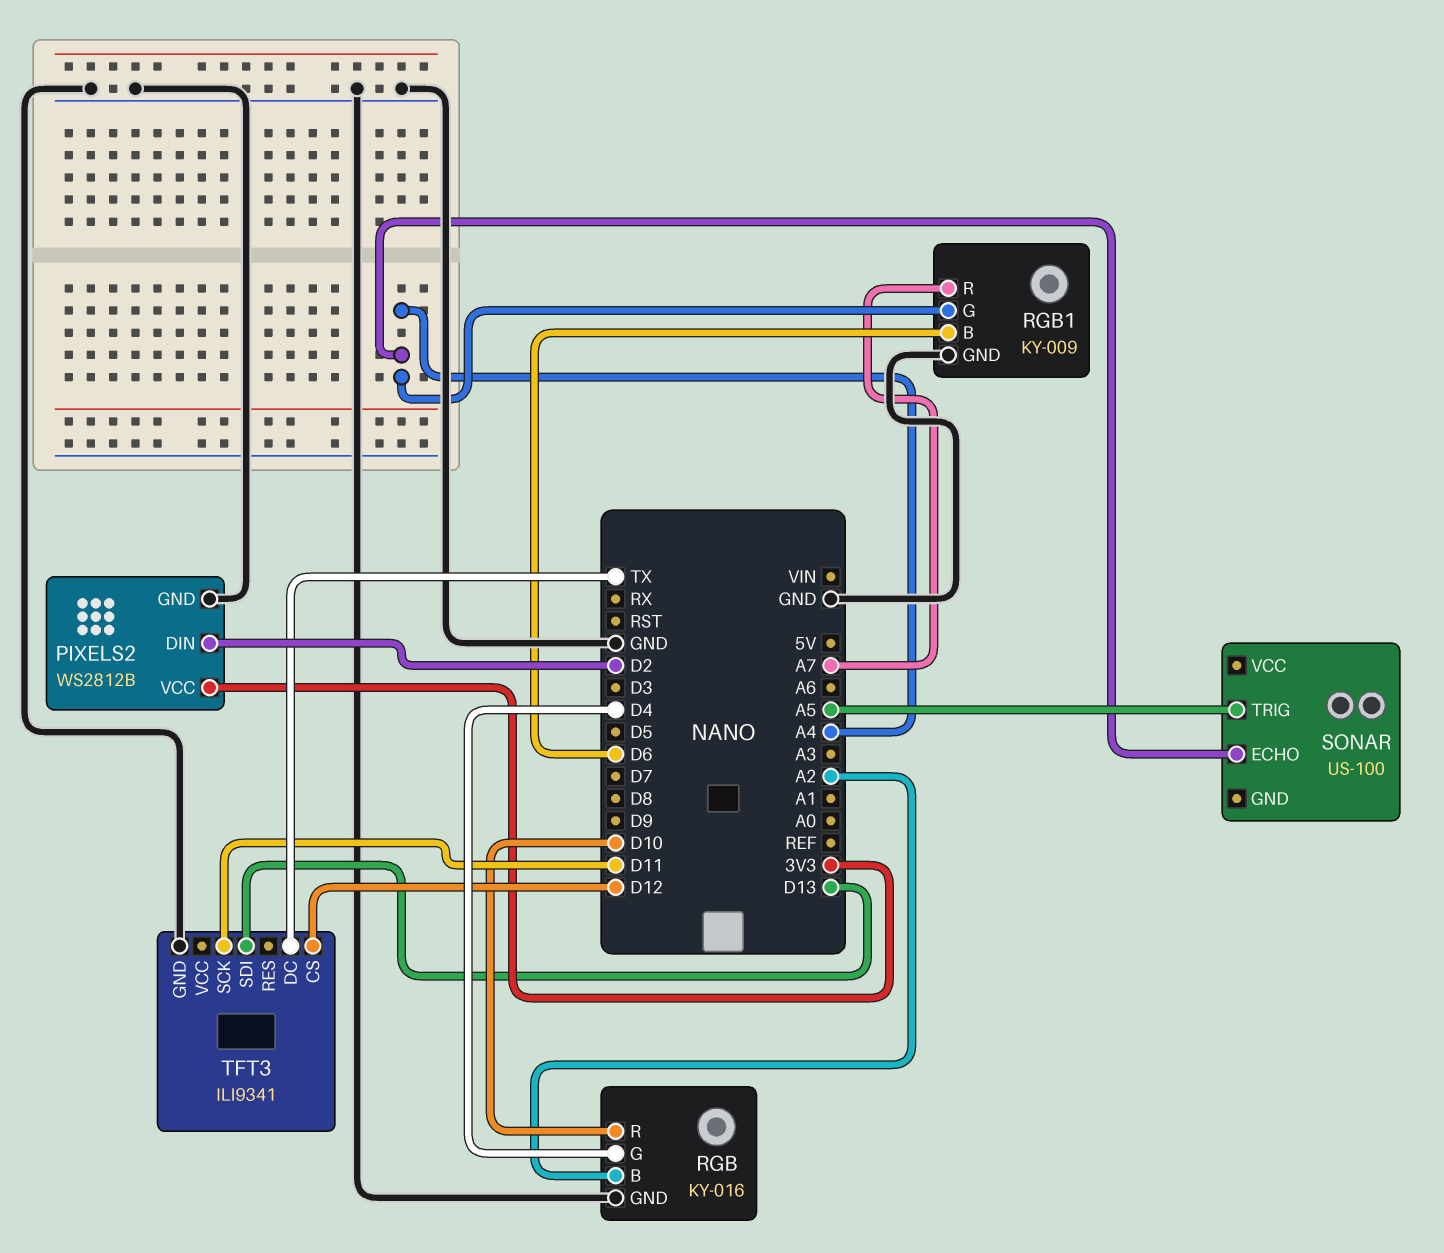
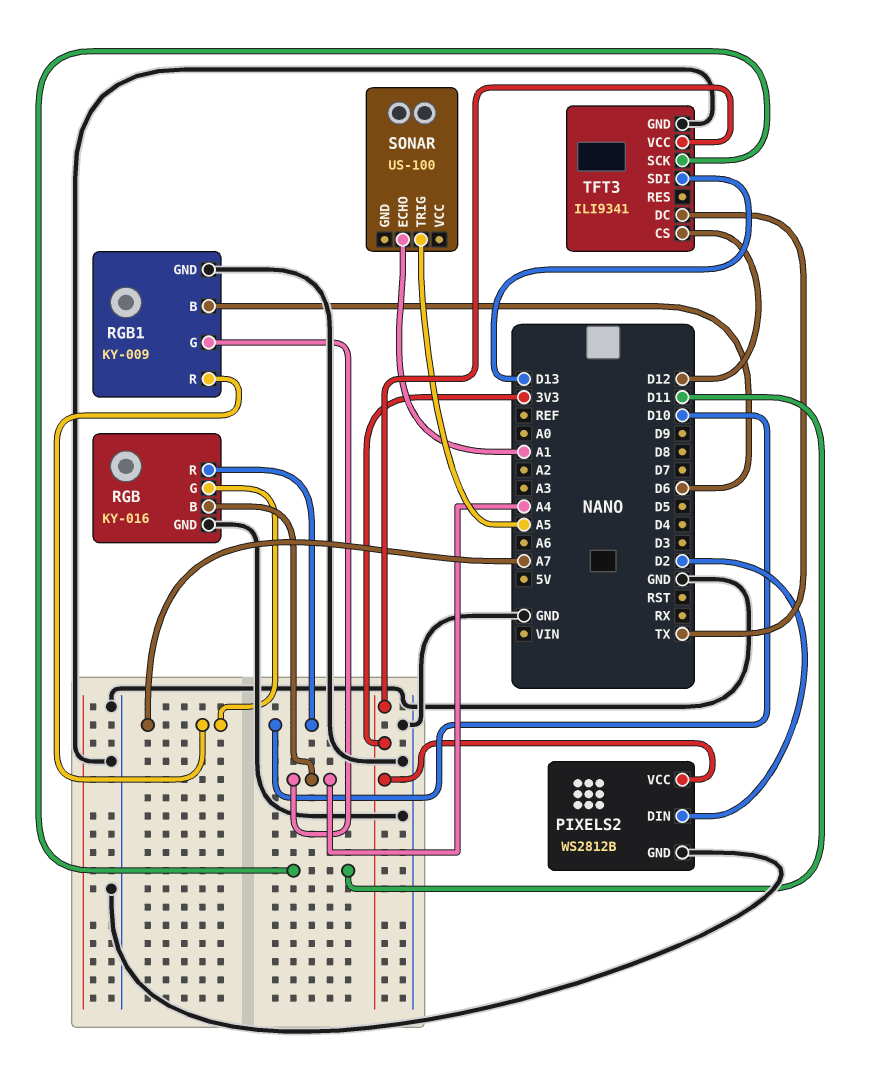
RGB pin B: A2 -> A4
RGB pin G: D4 -> A7
SONAR pin ECHO: A4 -> A1
TFT3 pin VCC: none -> 3V3

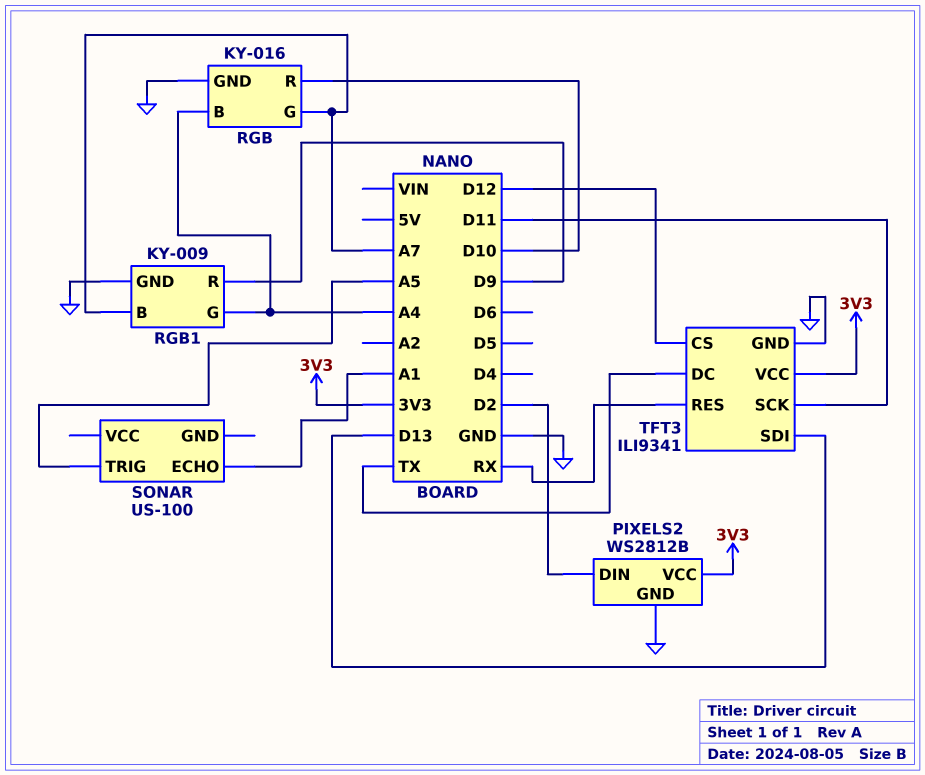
RGB1 pin B: D6 -> A7
RGB1 pin R: A7 -> D9
TFT3 pin RES: none -> RX

